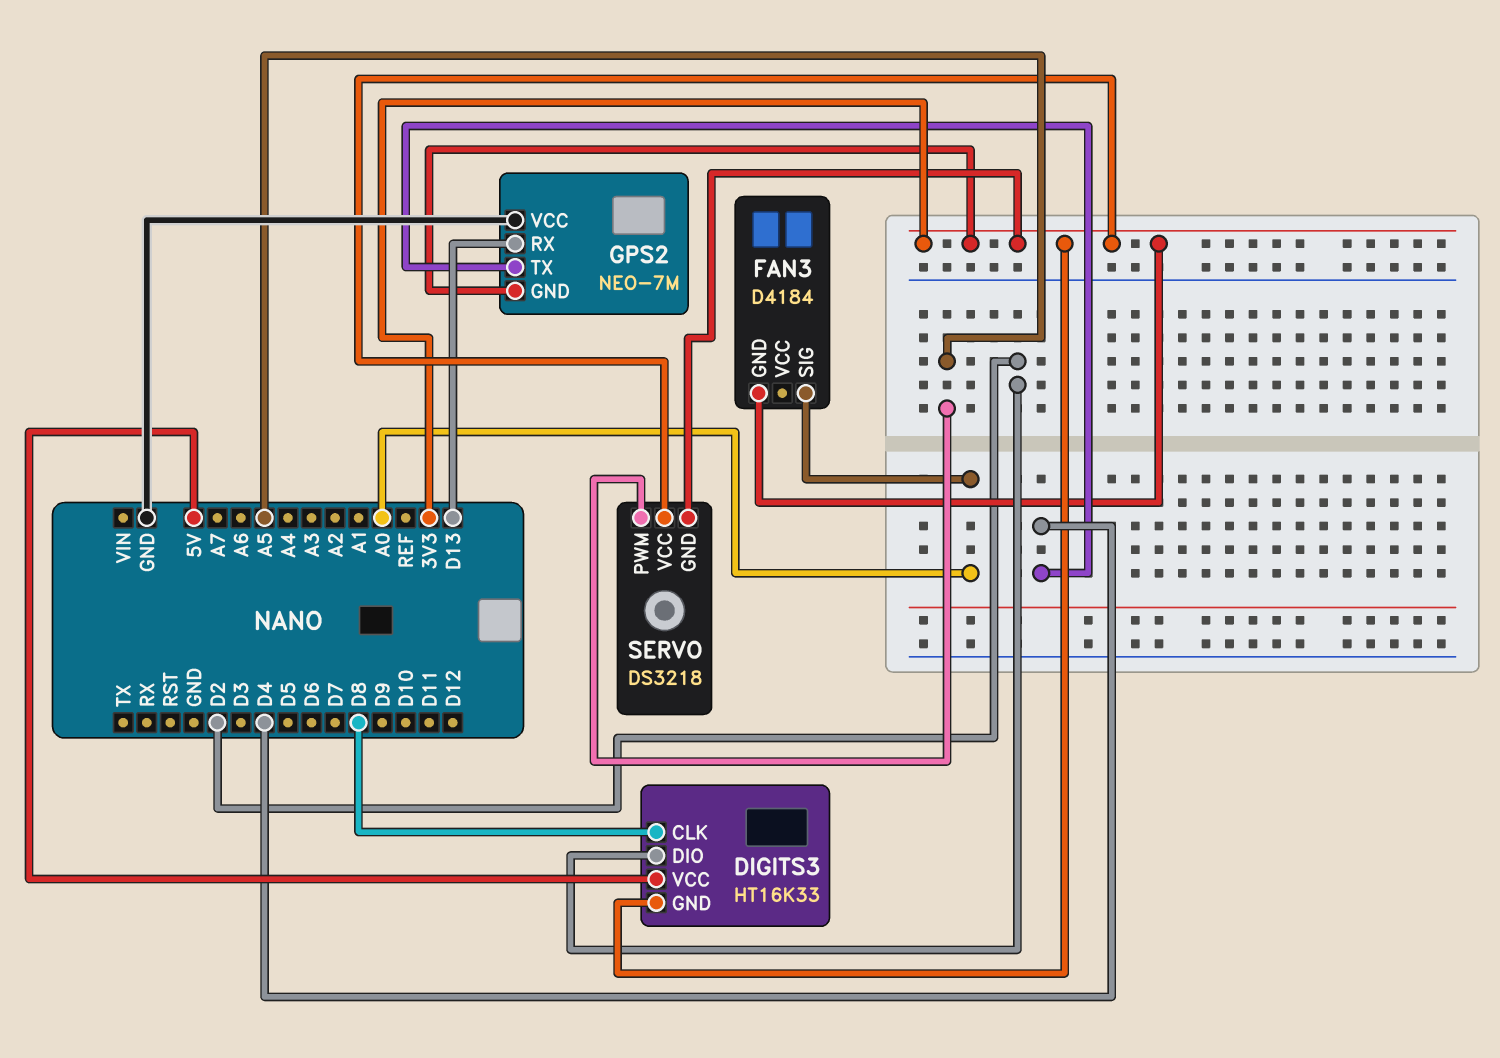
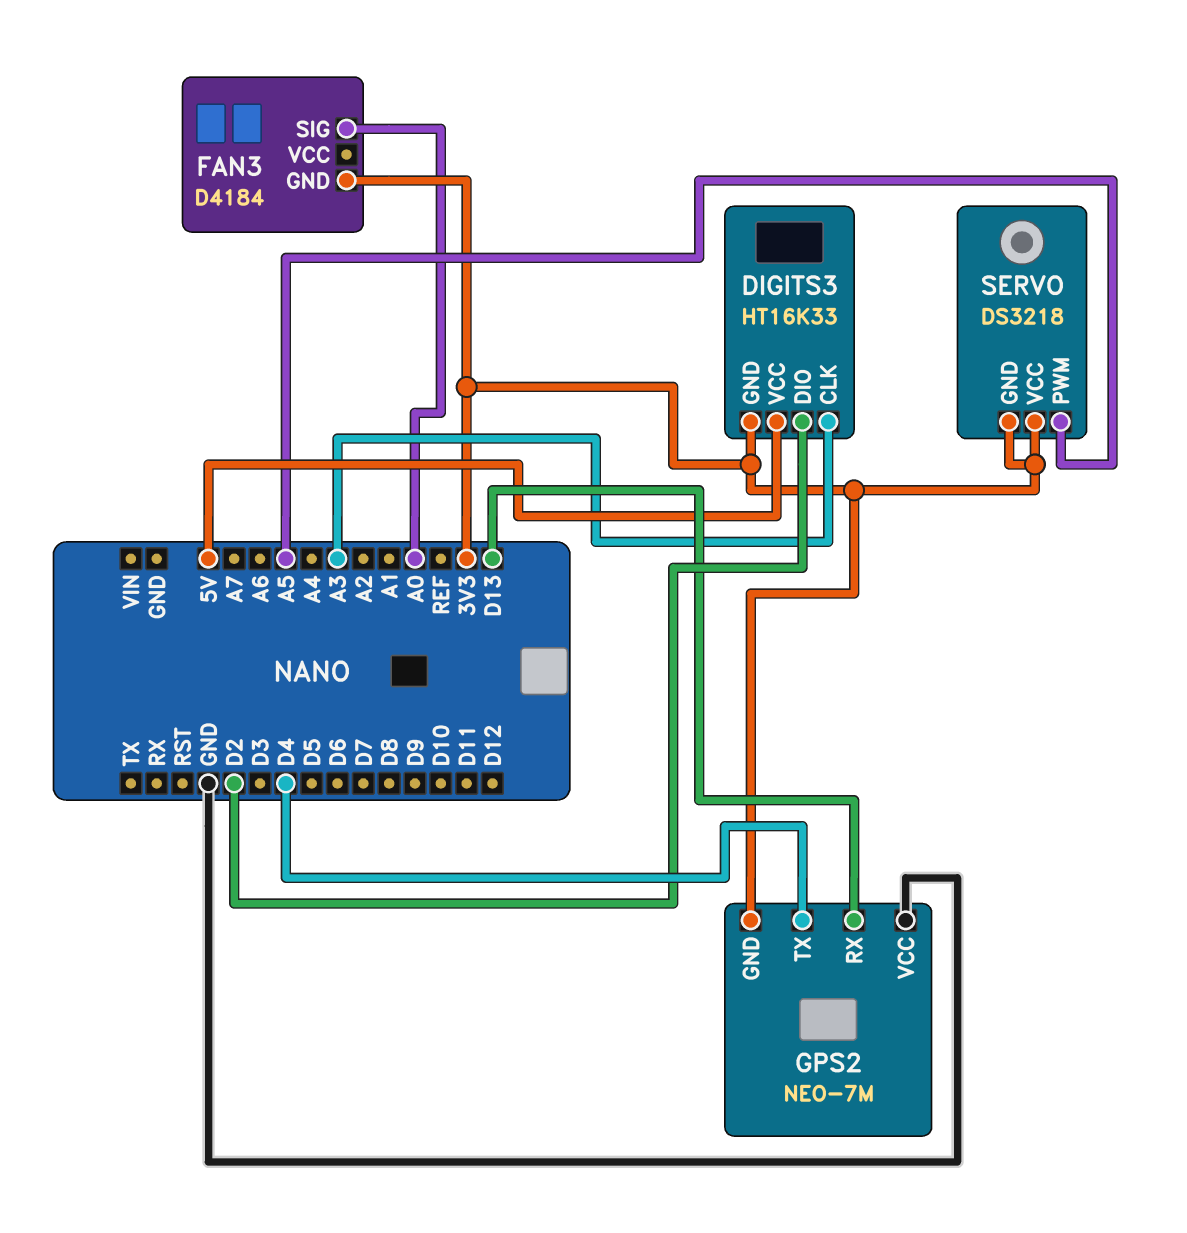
DIGITS3 pin CLK: D8 -> A3

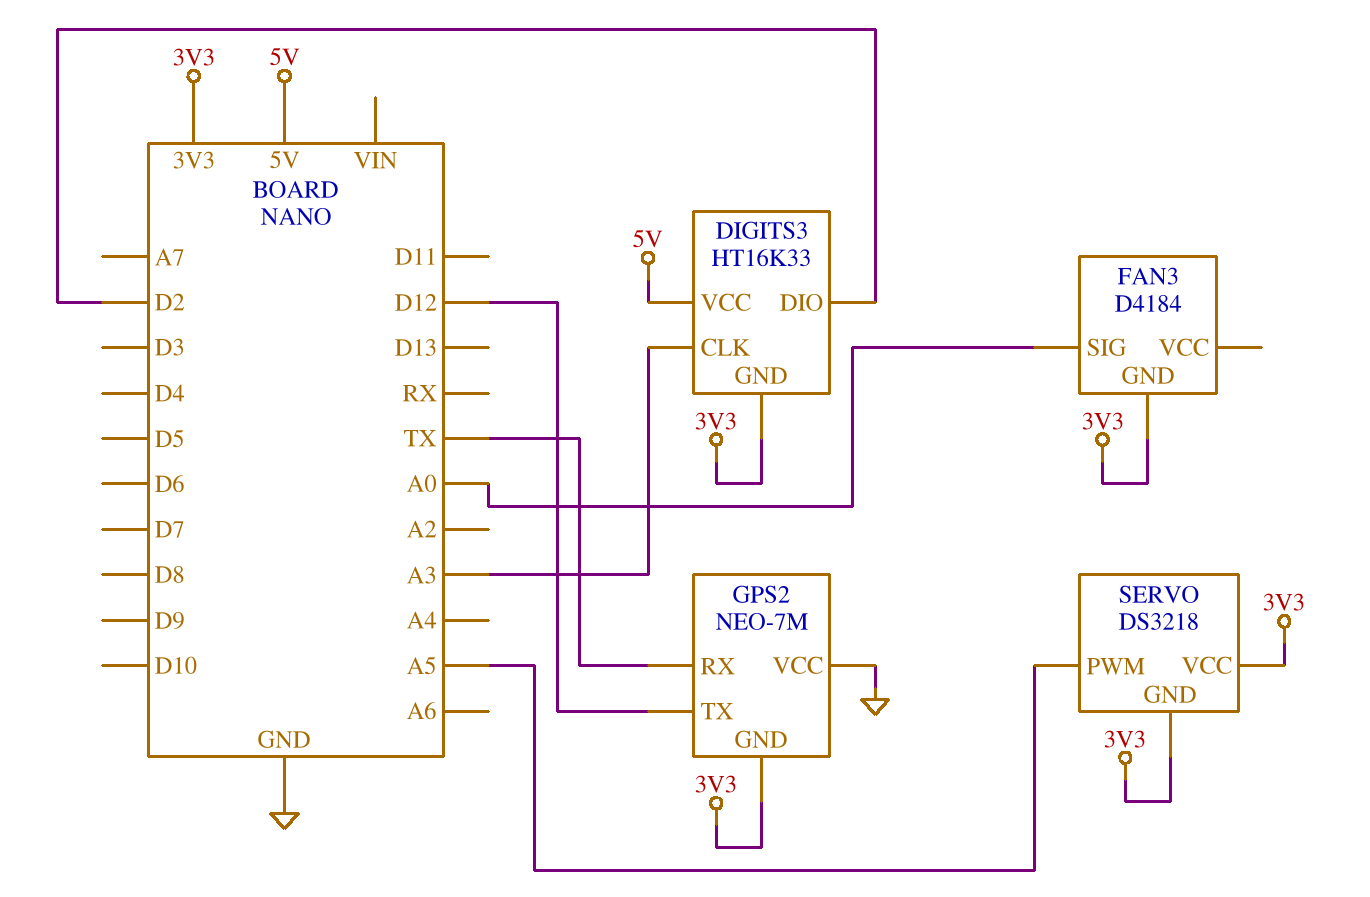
GPS2 pin RX: D13 -> TX
GPS2 pin TX: D4 -> D12

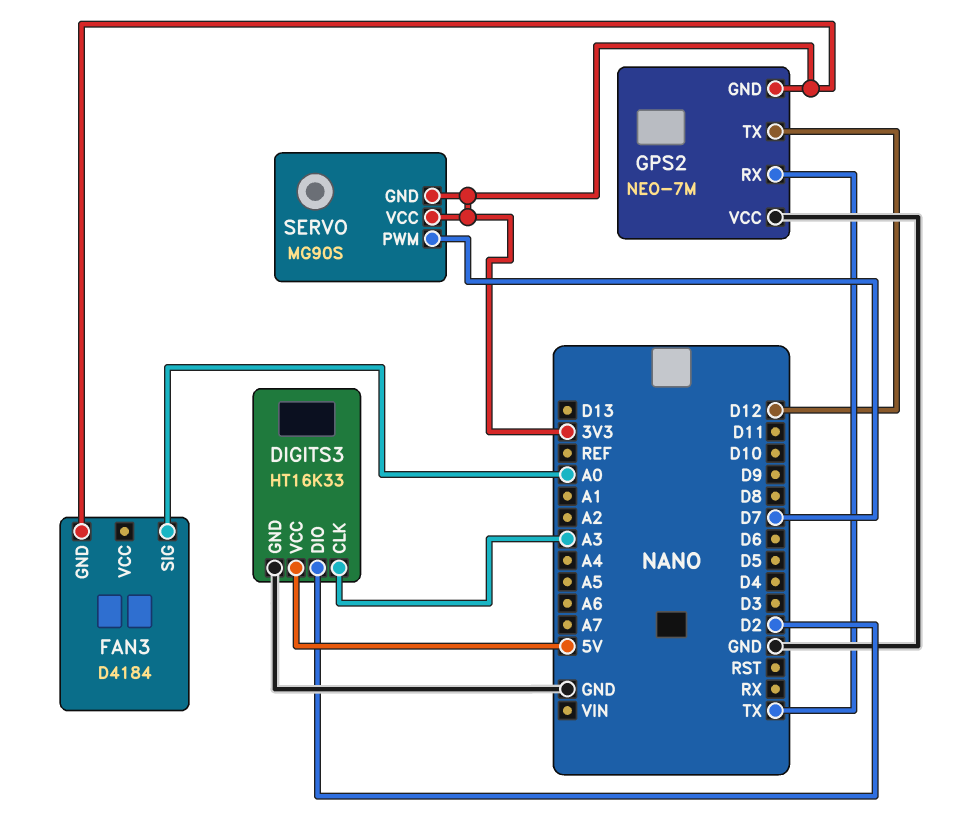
DIGITS3 pin GND: 3V3 -> GND
SERVO: DS3218 -> MG90S
SERVO pin PWM: A5 -> D7

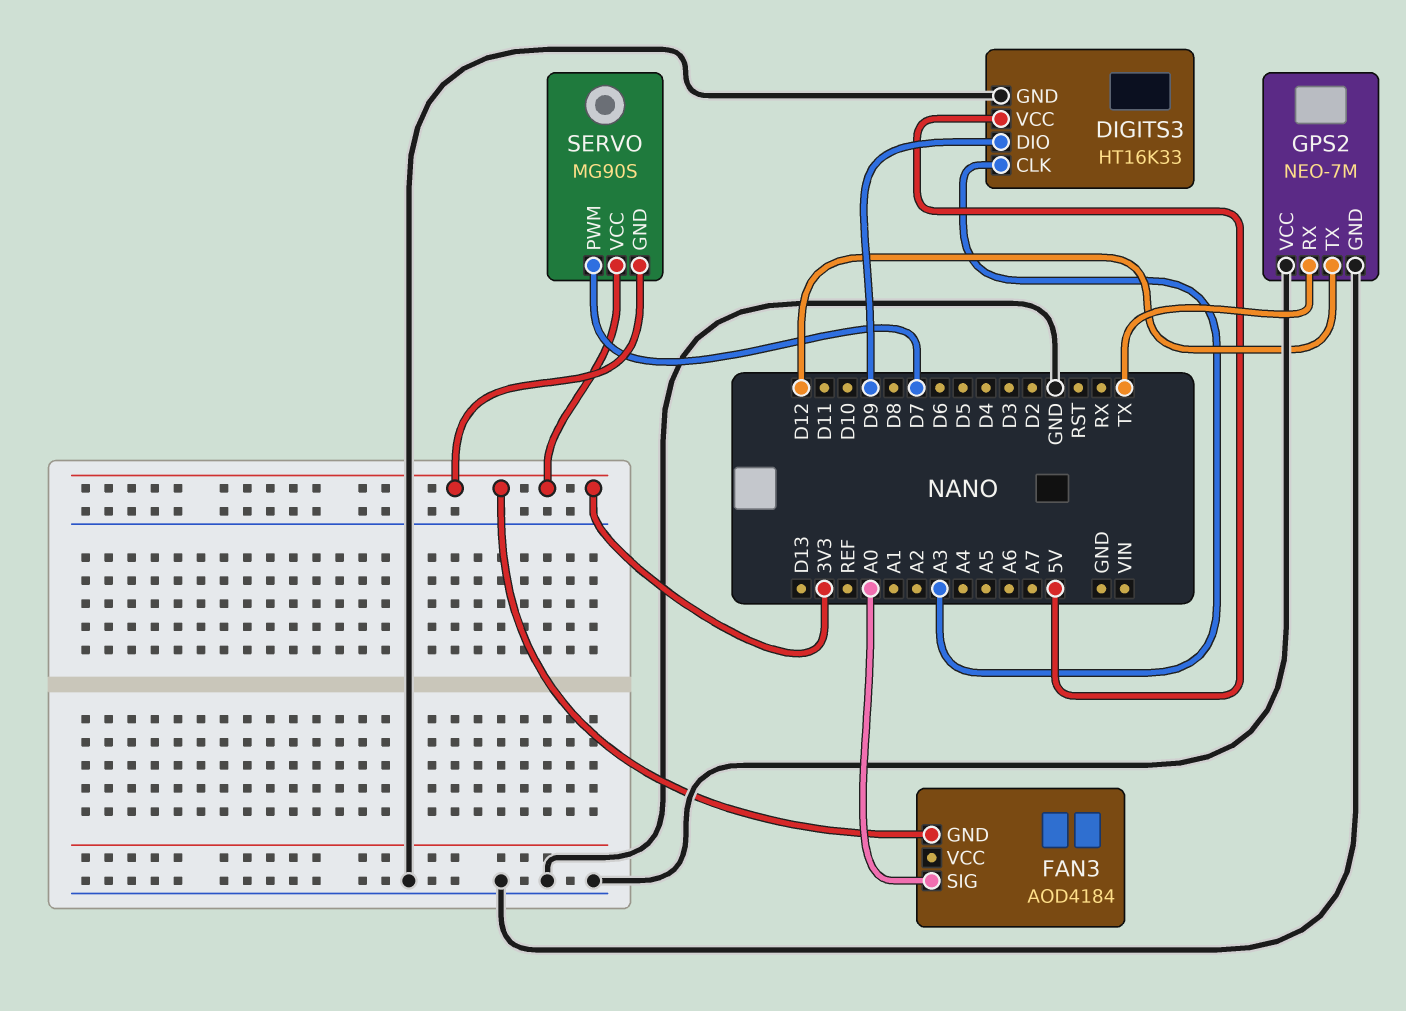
DIGITS3 pin DIO: D2 -> D9
FAN3: D4184 -> AOD4184
GPS2 pin GND: 3V3 -> GND

